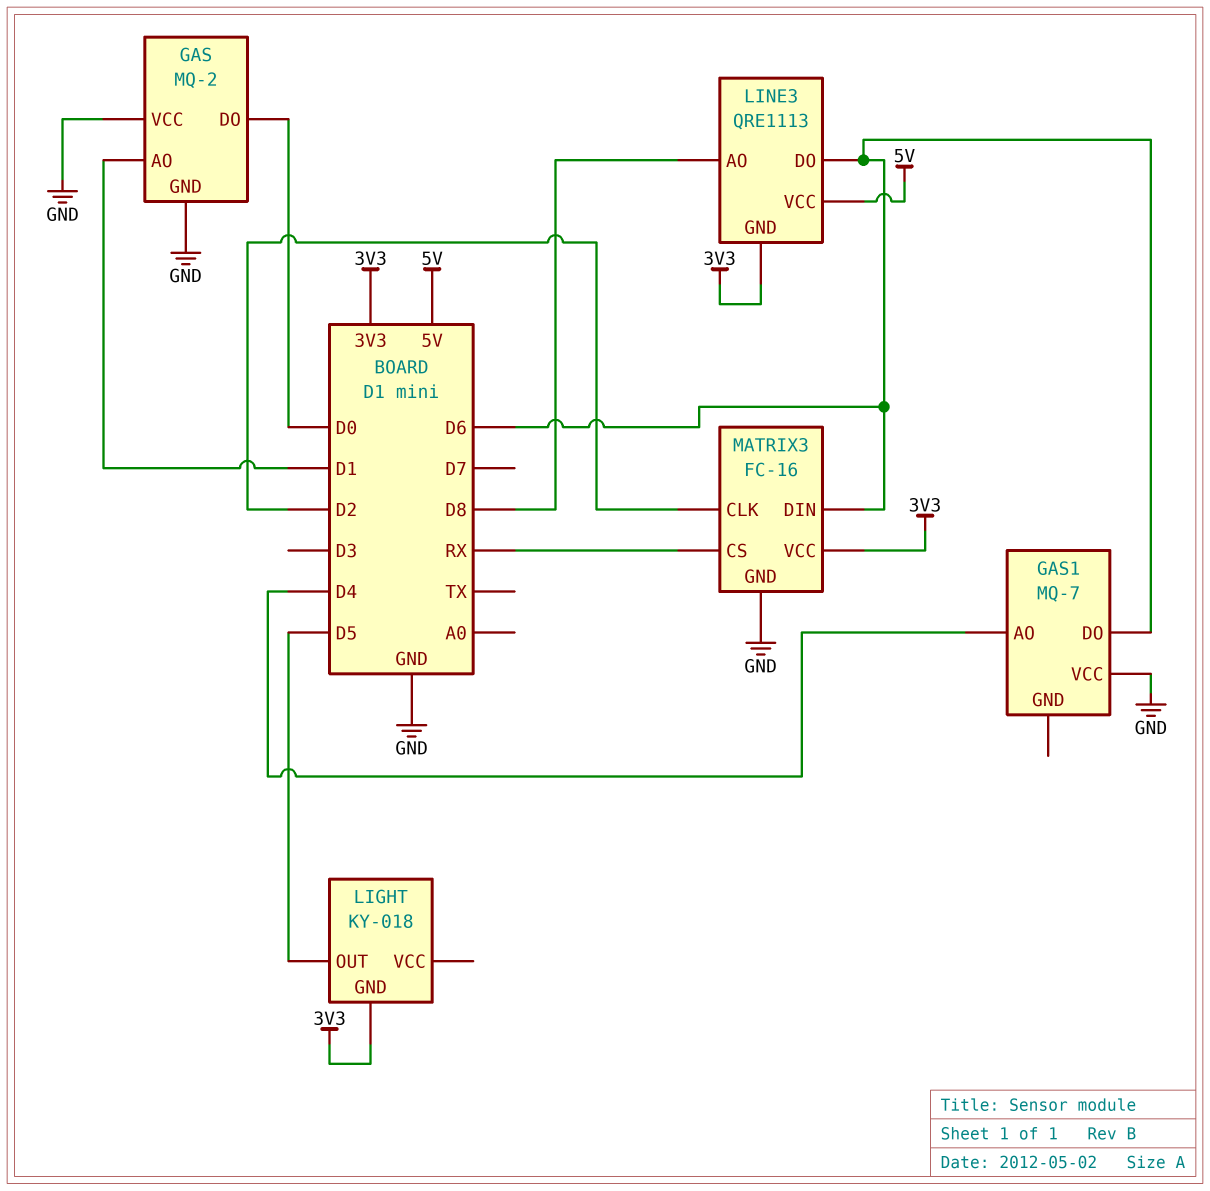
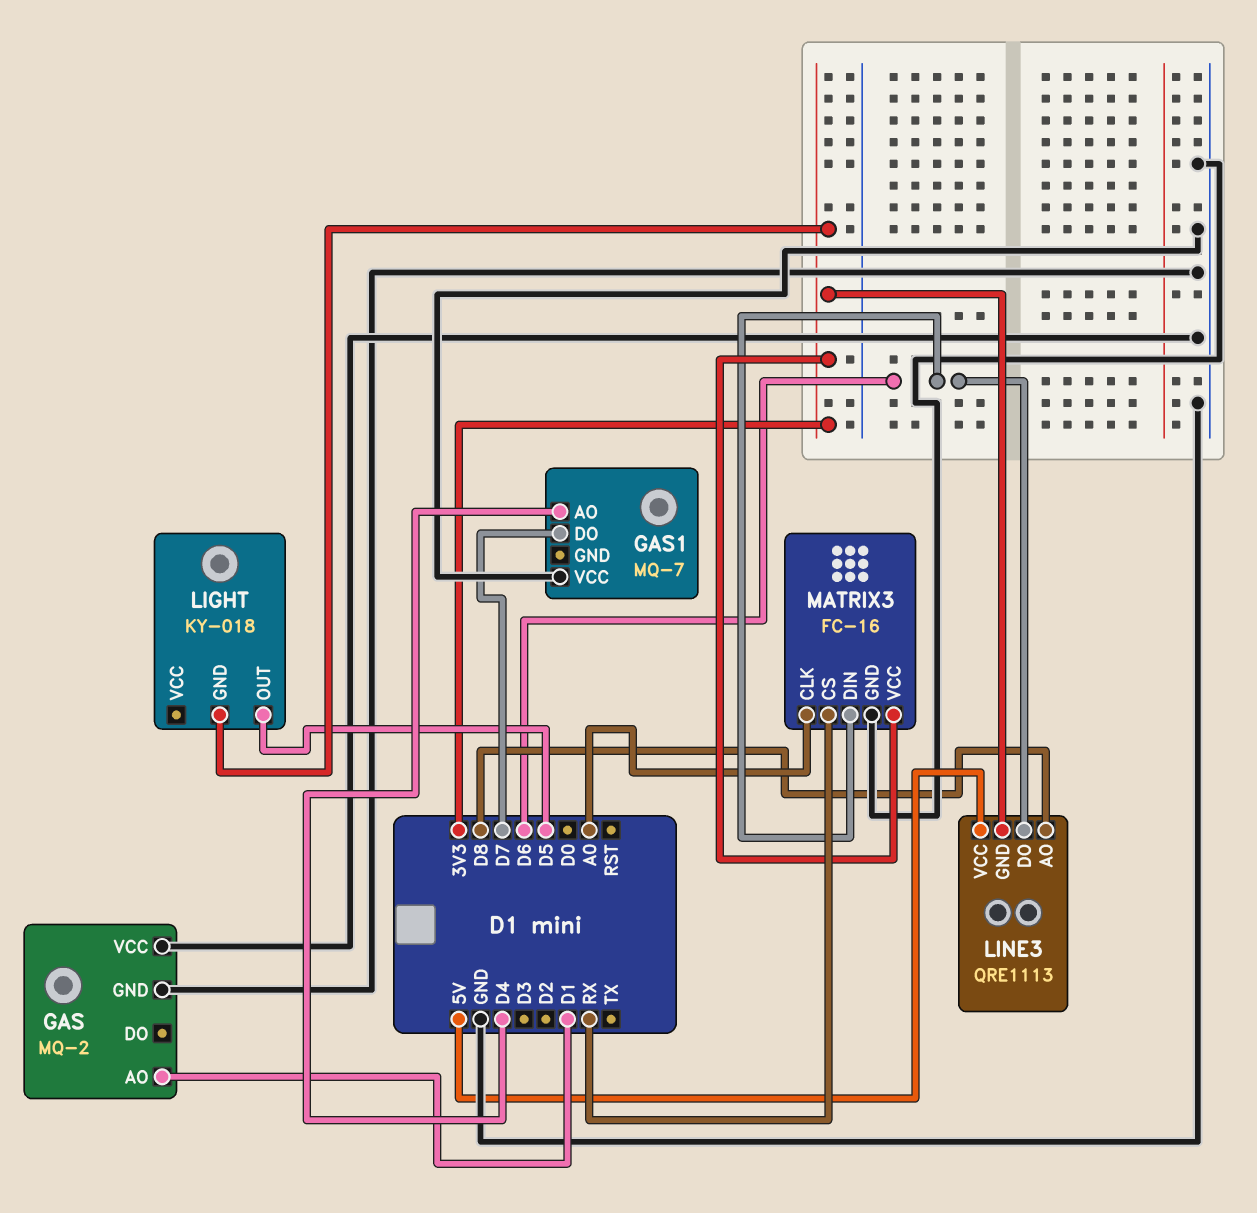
GAS pin DO: D0 -> none
GAS1 pin DO: D6 -> D7
MATRIX3 pin CLK: D2 -> A0

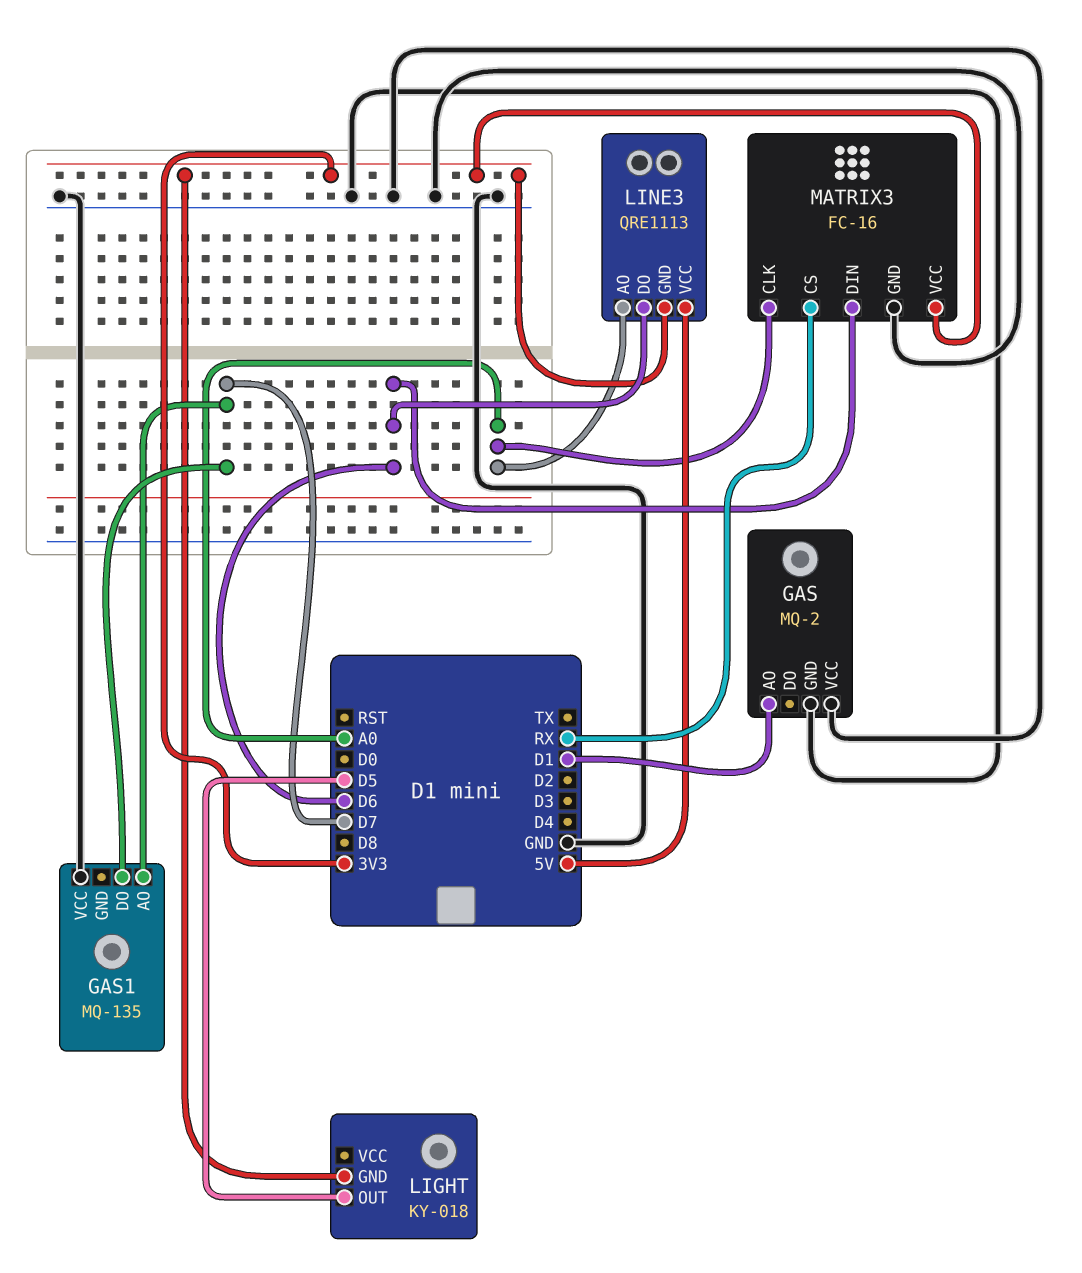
GAS1: MQ-7 -> MQ-135
GAS1 pin AO: D4 -> D7
LINE3 pin AO: D8 -> A0

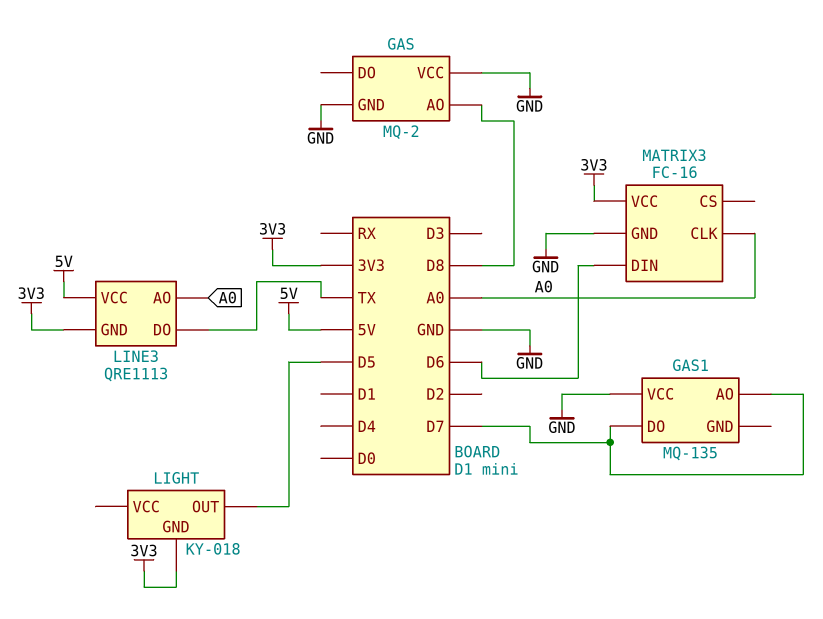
GAS pin AO: D1 -> D8
LINE3 pin DO: D6 -> TX
MATRIX3 pin CS: RX -> none

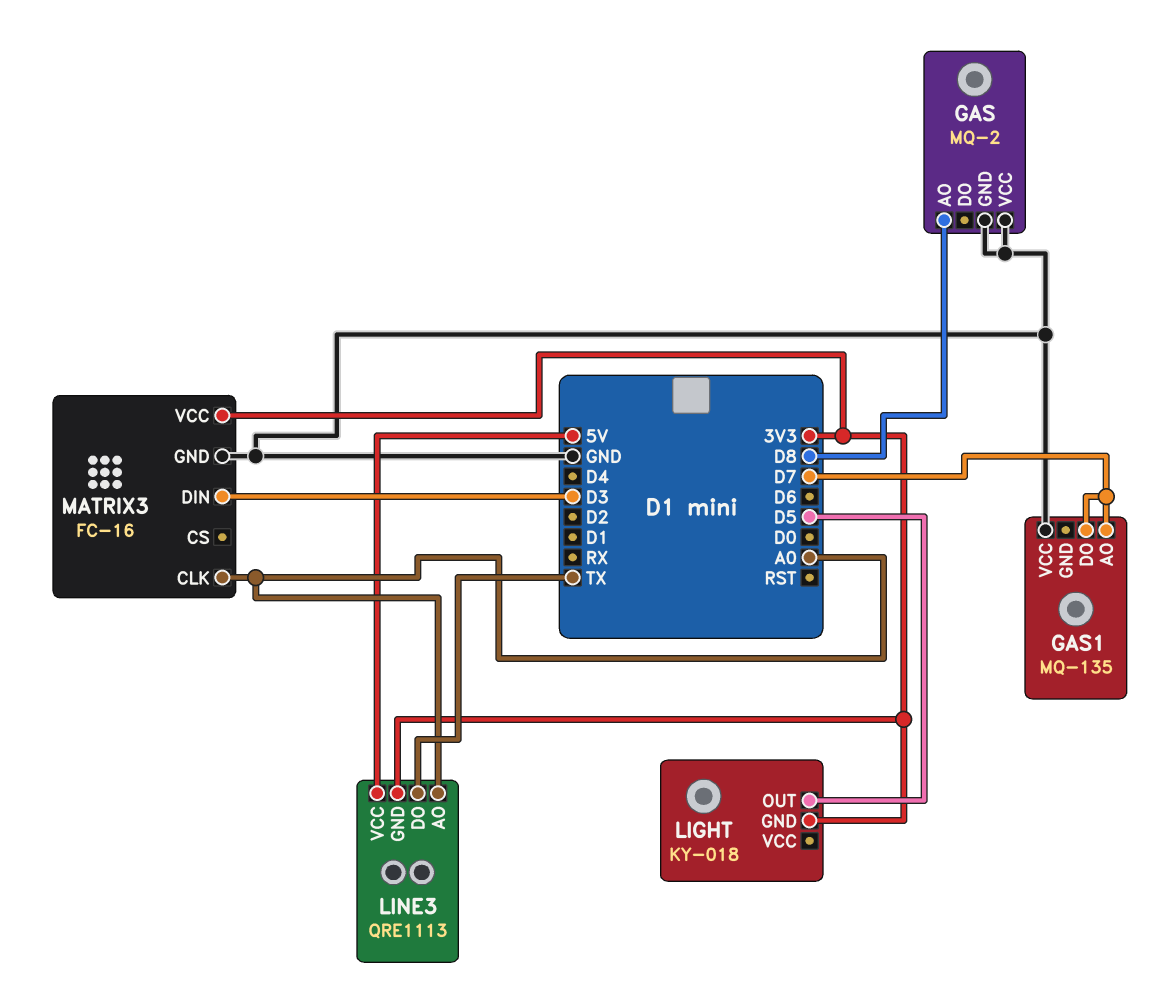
MATRIX3 pin DIN: D6 -> D3

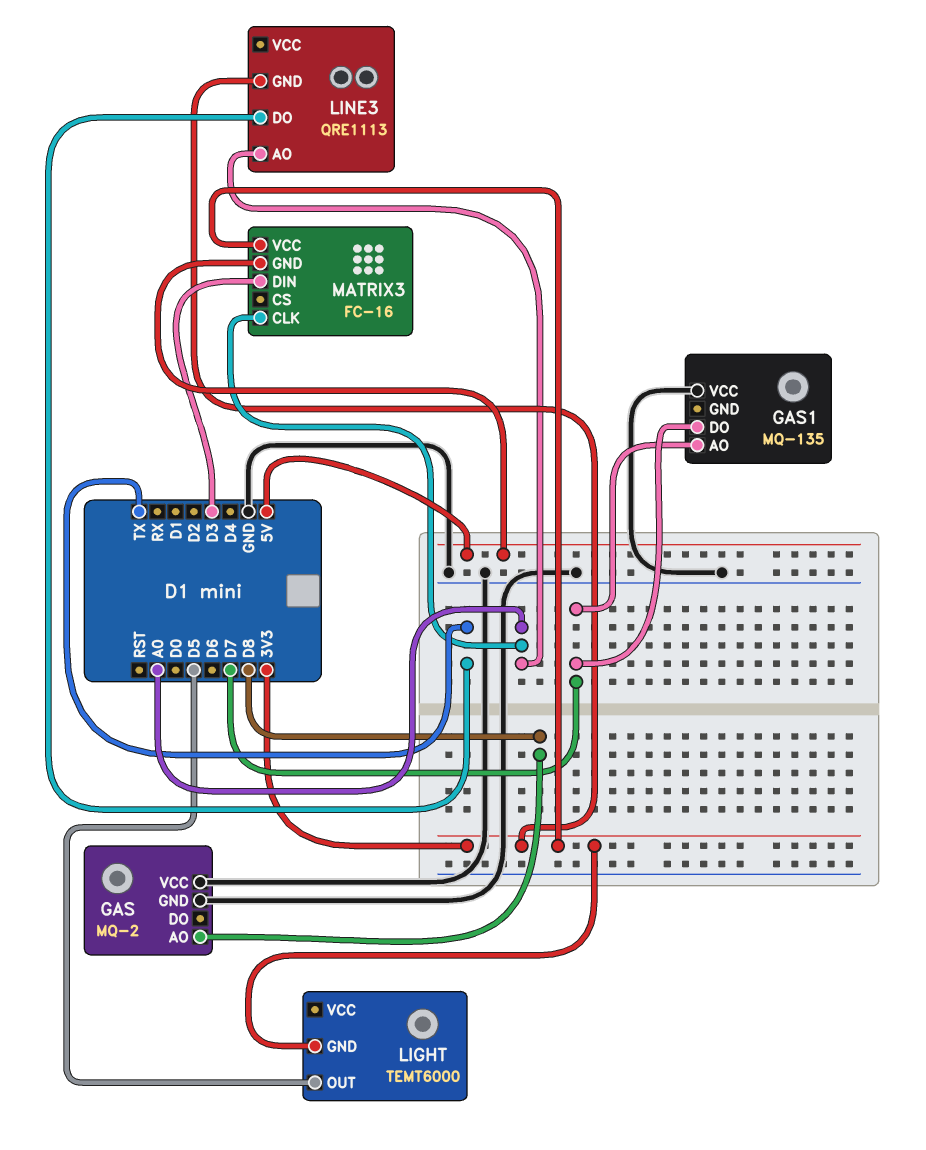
LIGHT: KY-018 -> TEMT6000
LINE3 pin VCC: 5V -> none
MATRIX3 pin GND: GND -> 5V

